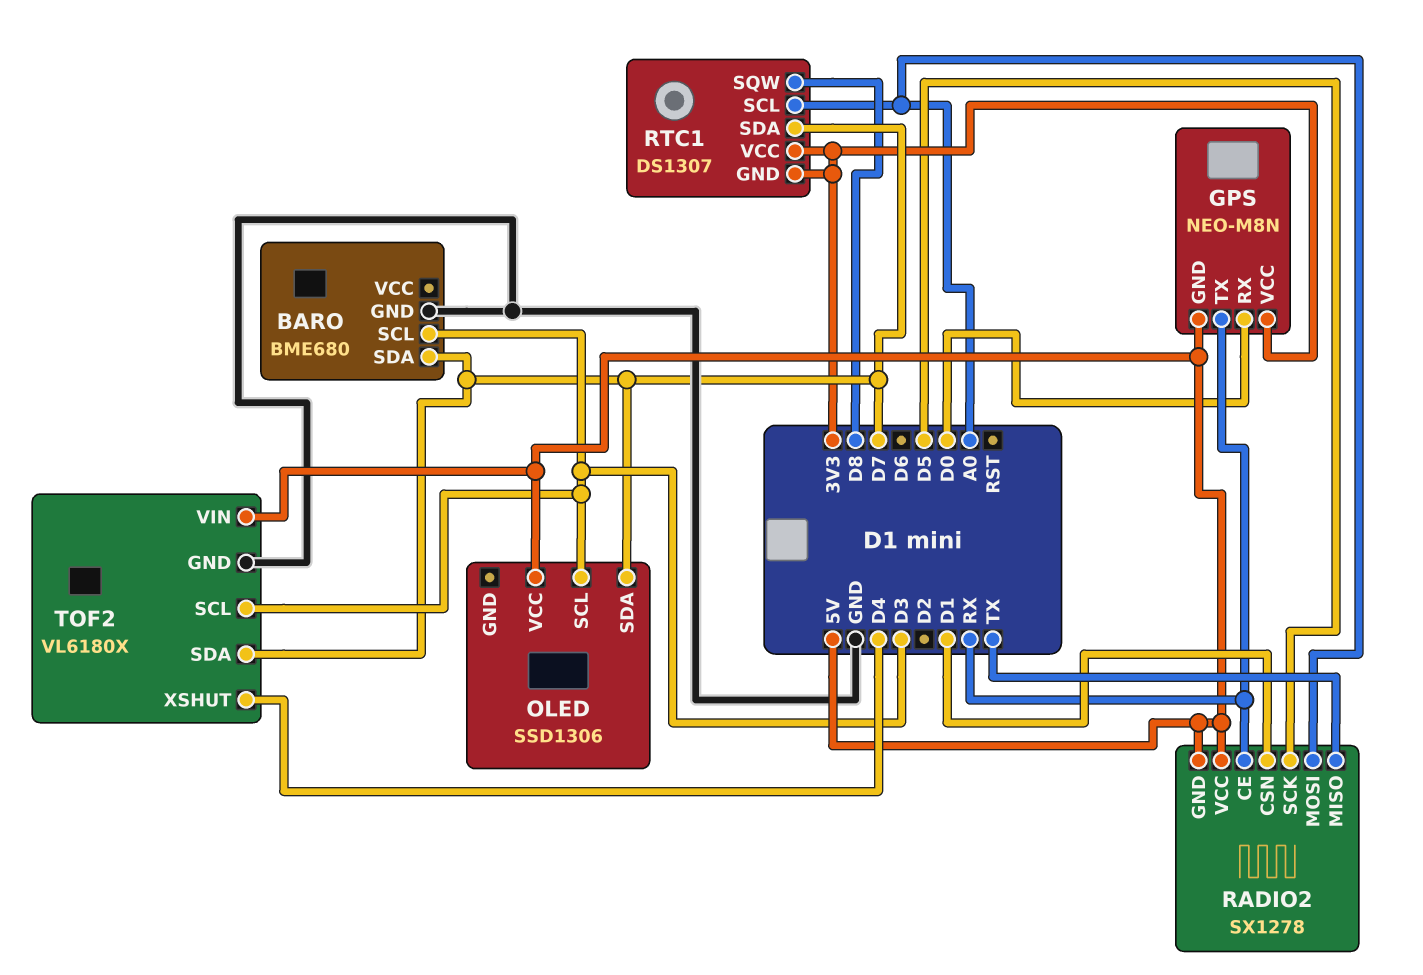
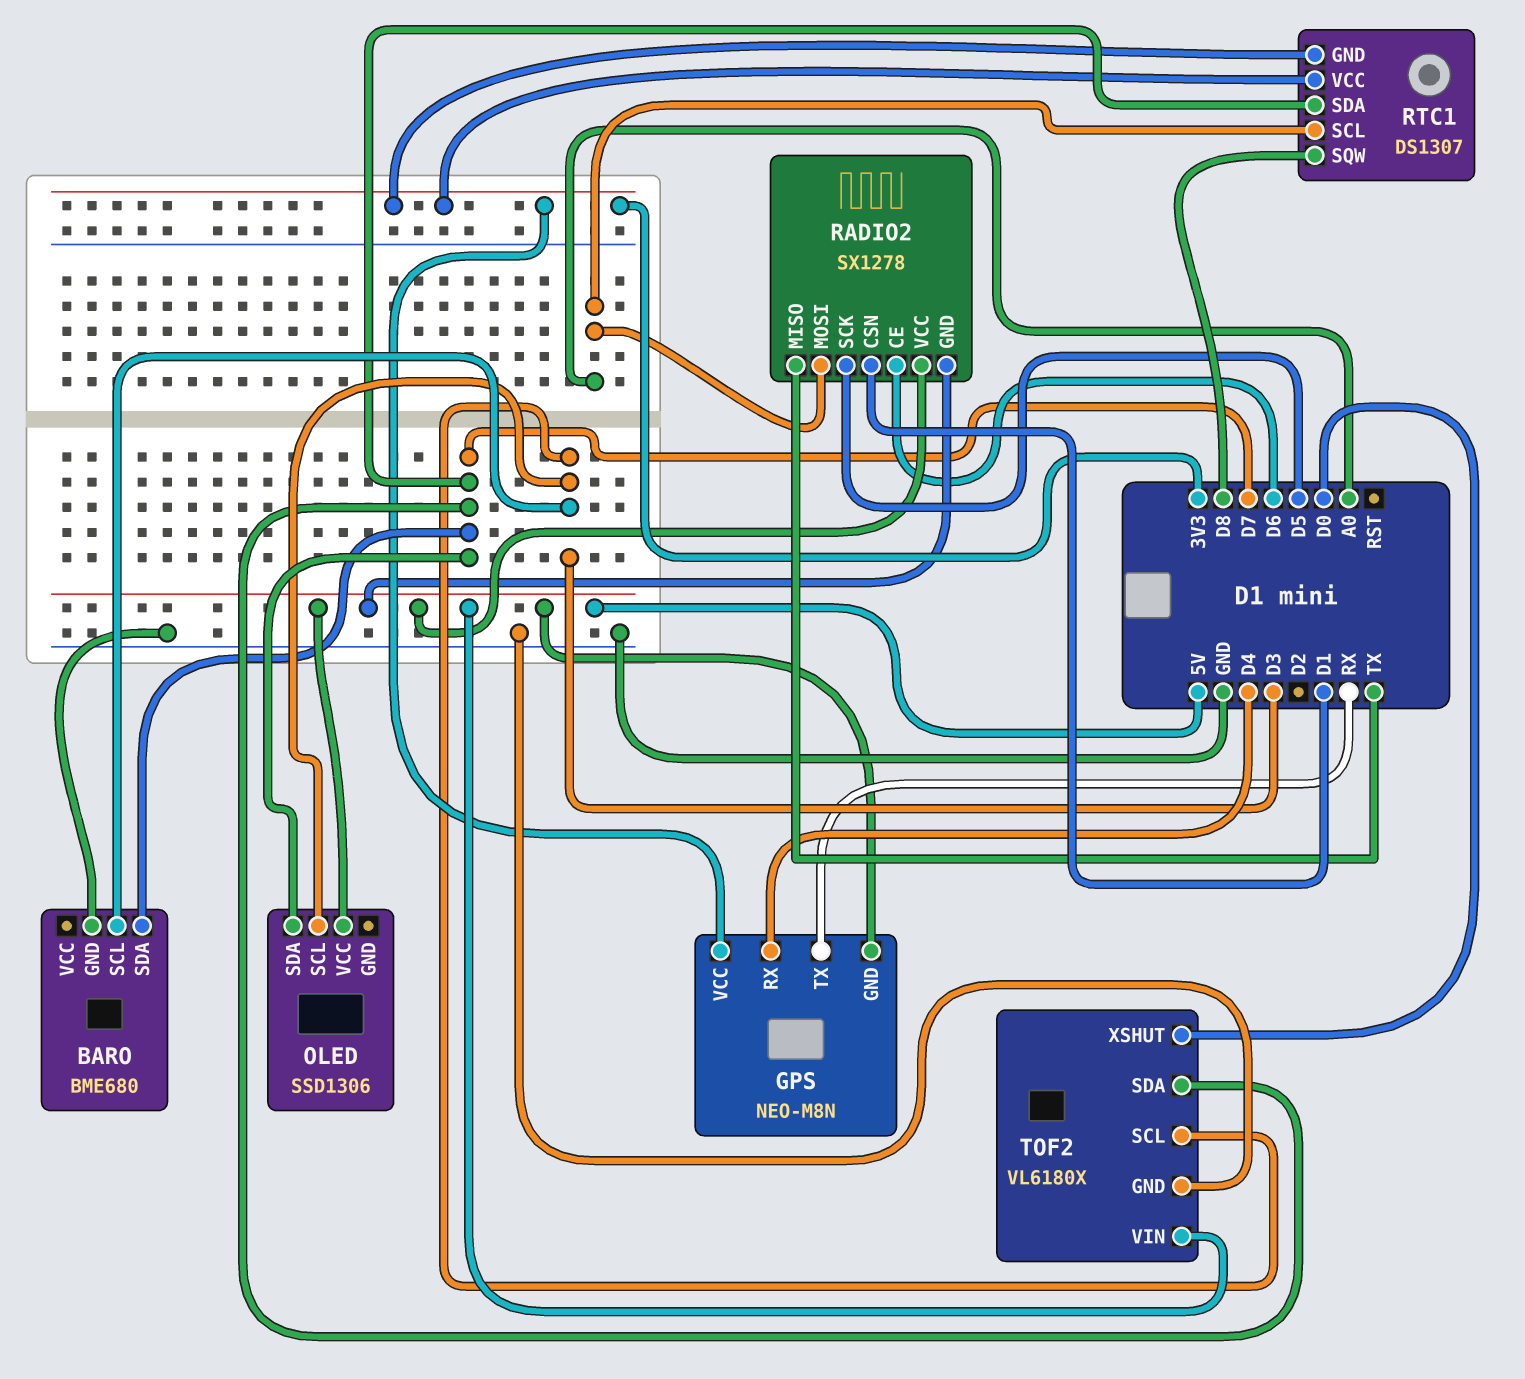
GPS pin RX: D0 -> D4
RADIO2 pin CE: RX -> D6
TOF2 pin XSHUT: D4 -> D0

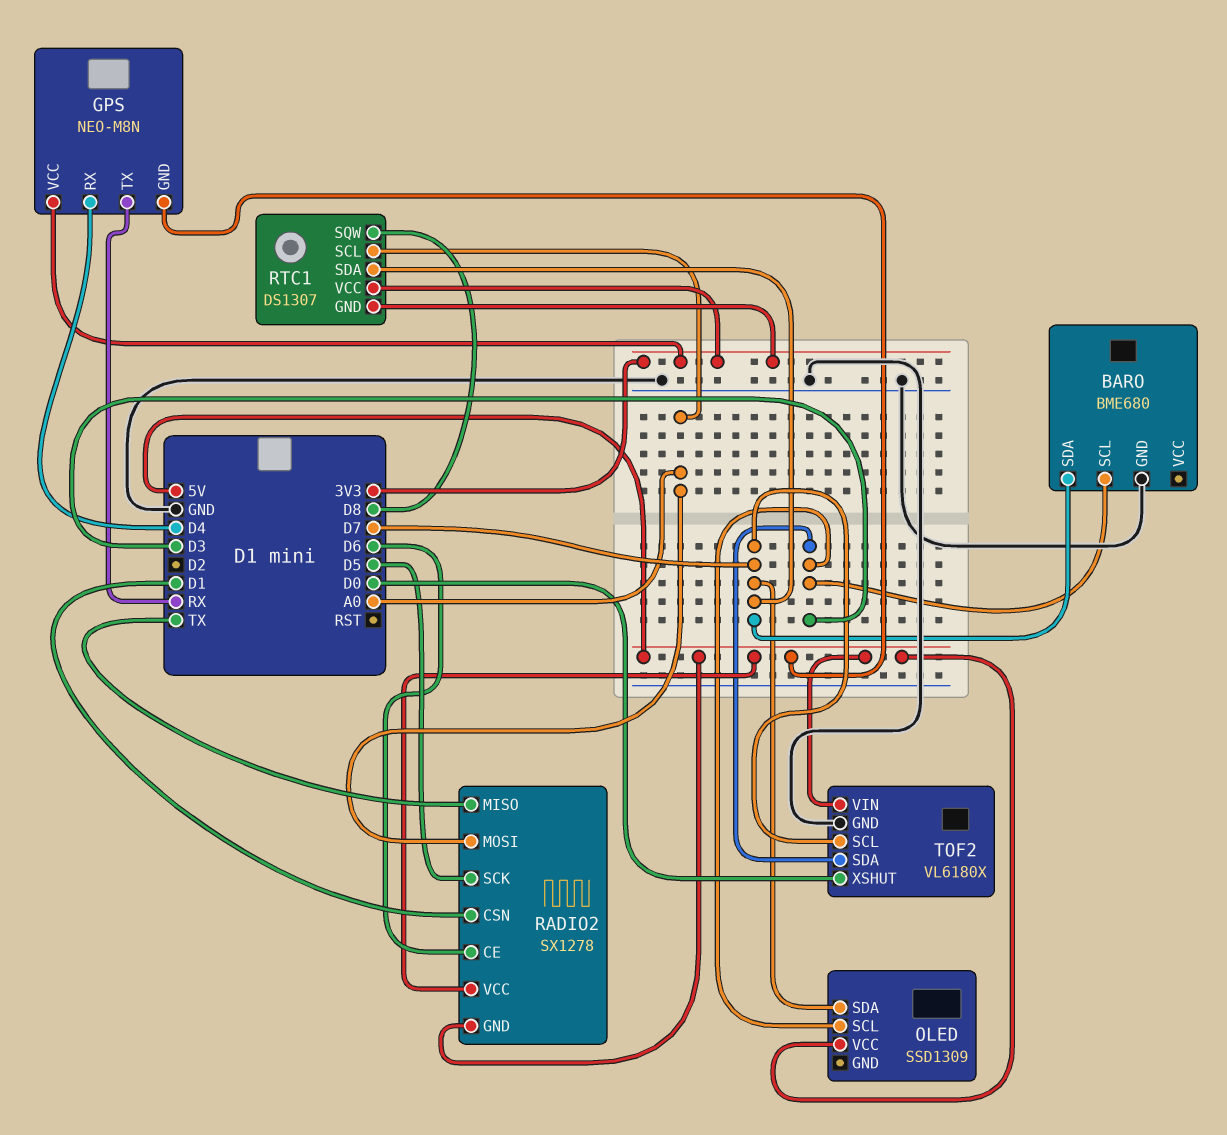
OLED: SSD1306 -> SSD1309
TOF2 pin SCL: D3 -> D7
TOF2 pin SDA: D7 -> D3

